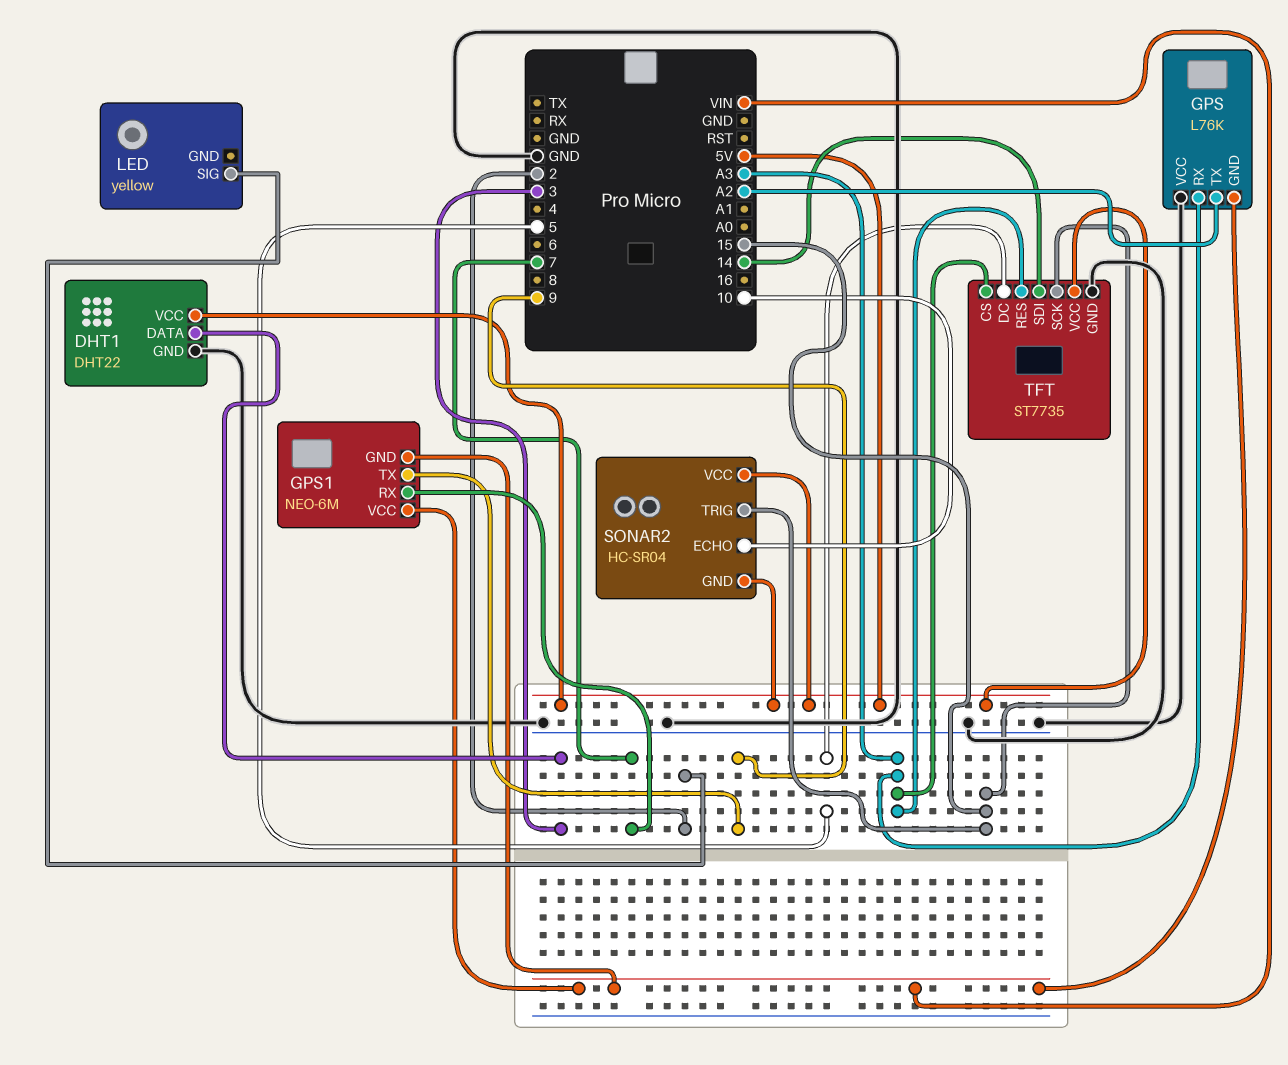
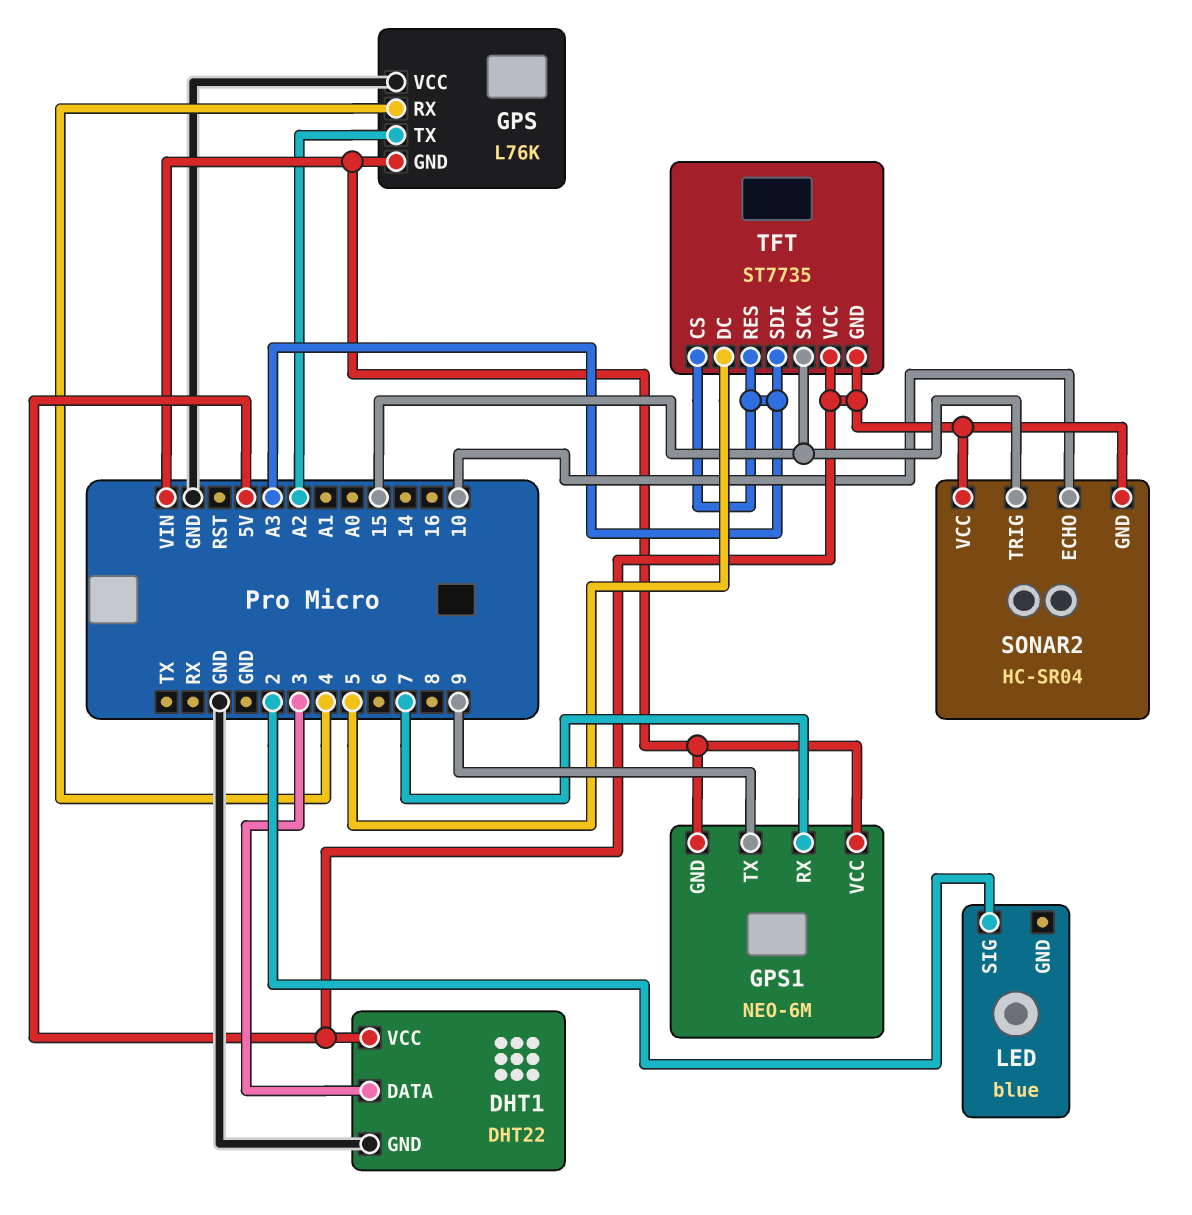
GPS pin RX: A3 -> 4
LED: yellow -> blue
TFT pin GND: GND -> 5V
TFT pin SDI: 14 -> A3

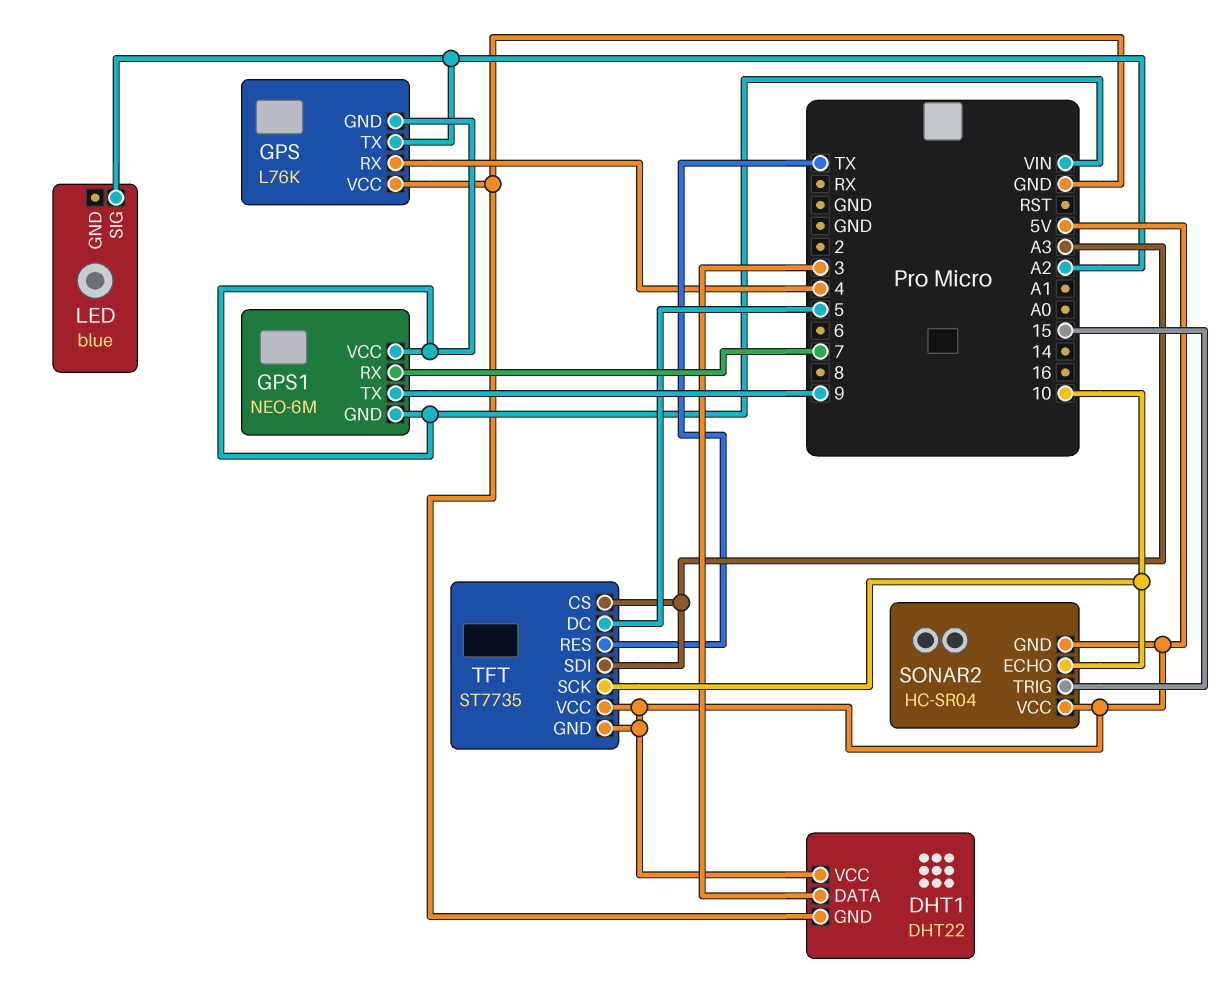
LED pin SIG: 2 -> A2
TFT pin RES: A3 -> TX
TFT pin SCK: 15 -> 10

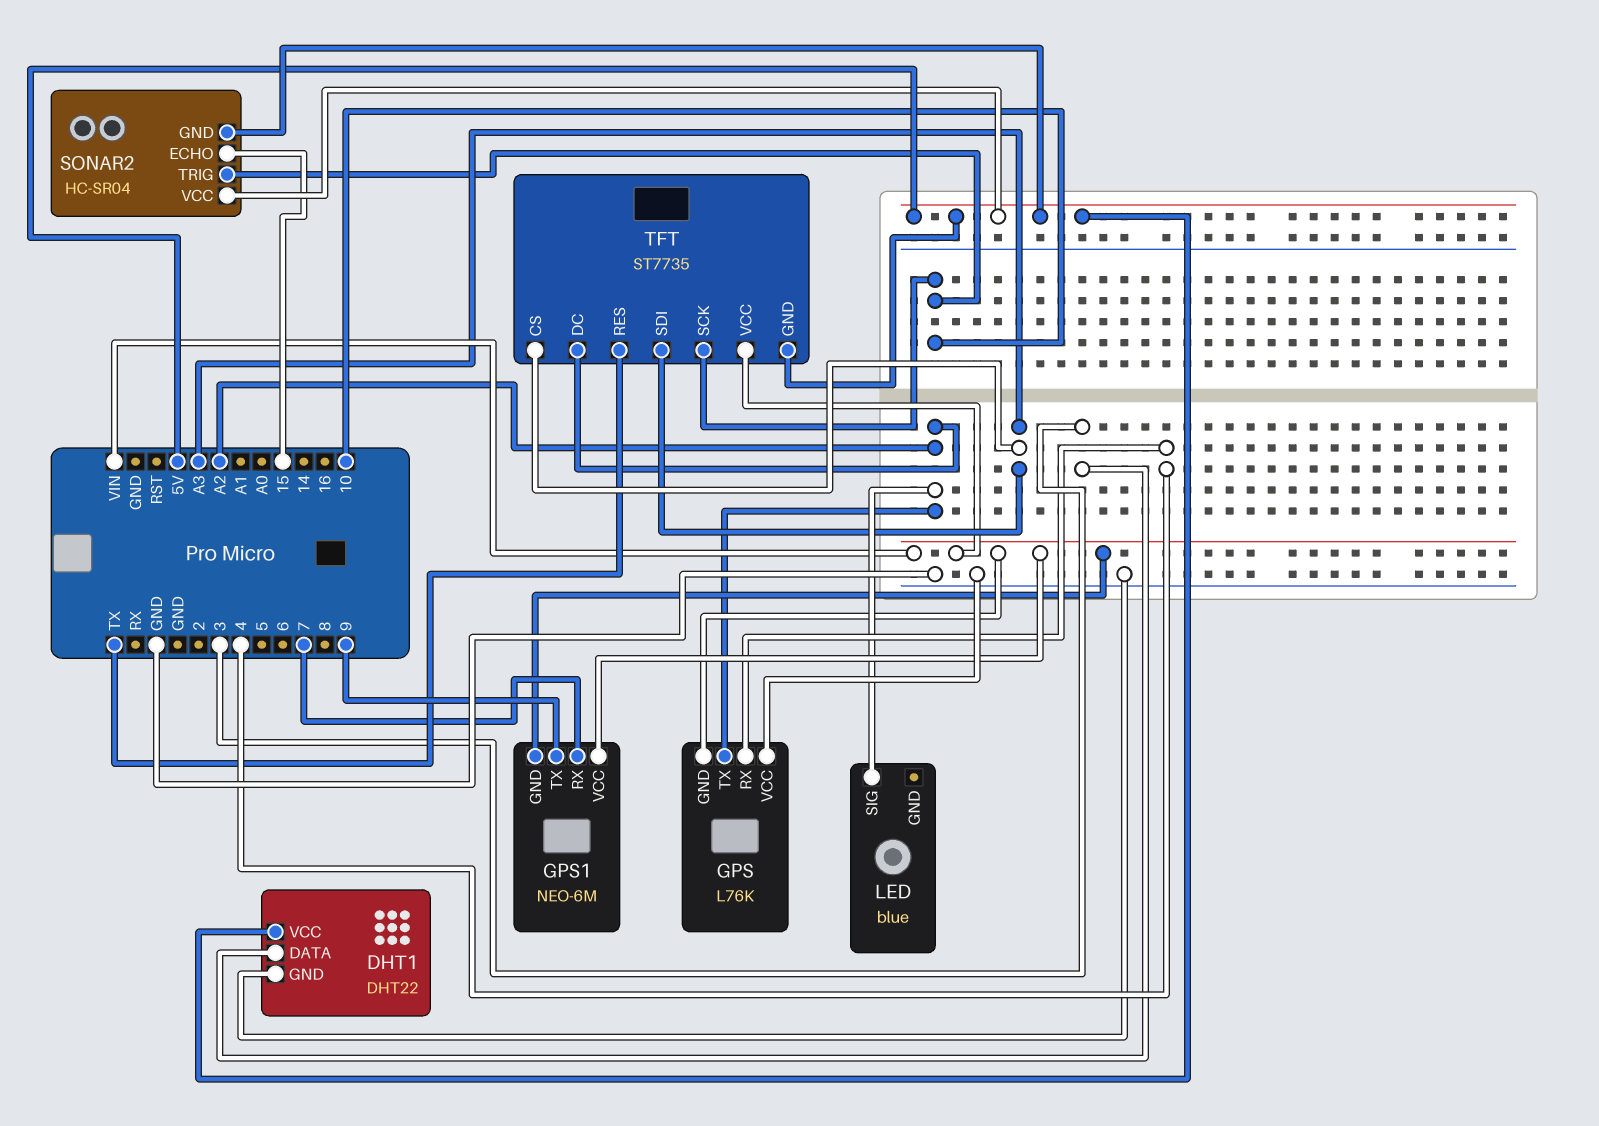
SONAR2 pin ECHO: 10 -> 15
SONAR2 pin TRIG: 15 -> 10
TFT pin DC: 5 -> A2
TFT pin VCC: 5V -> VIN

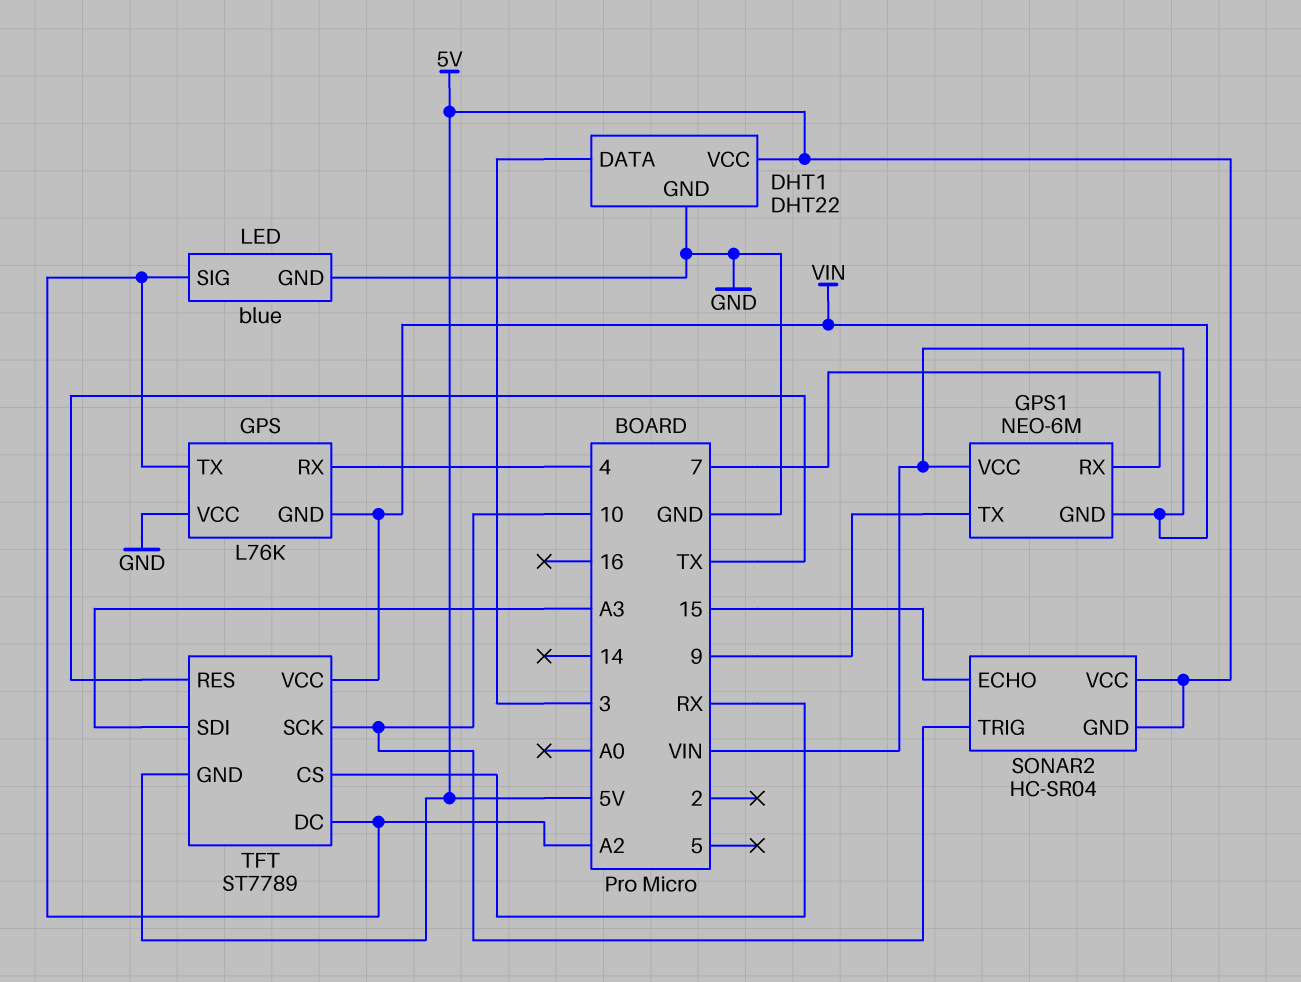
LED pin GND: none -> GND
TFT: ST7735 -> ST7789
TFT pin CS: A3 -> RX

